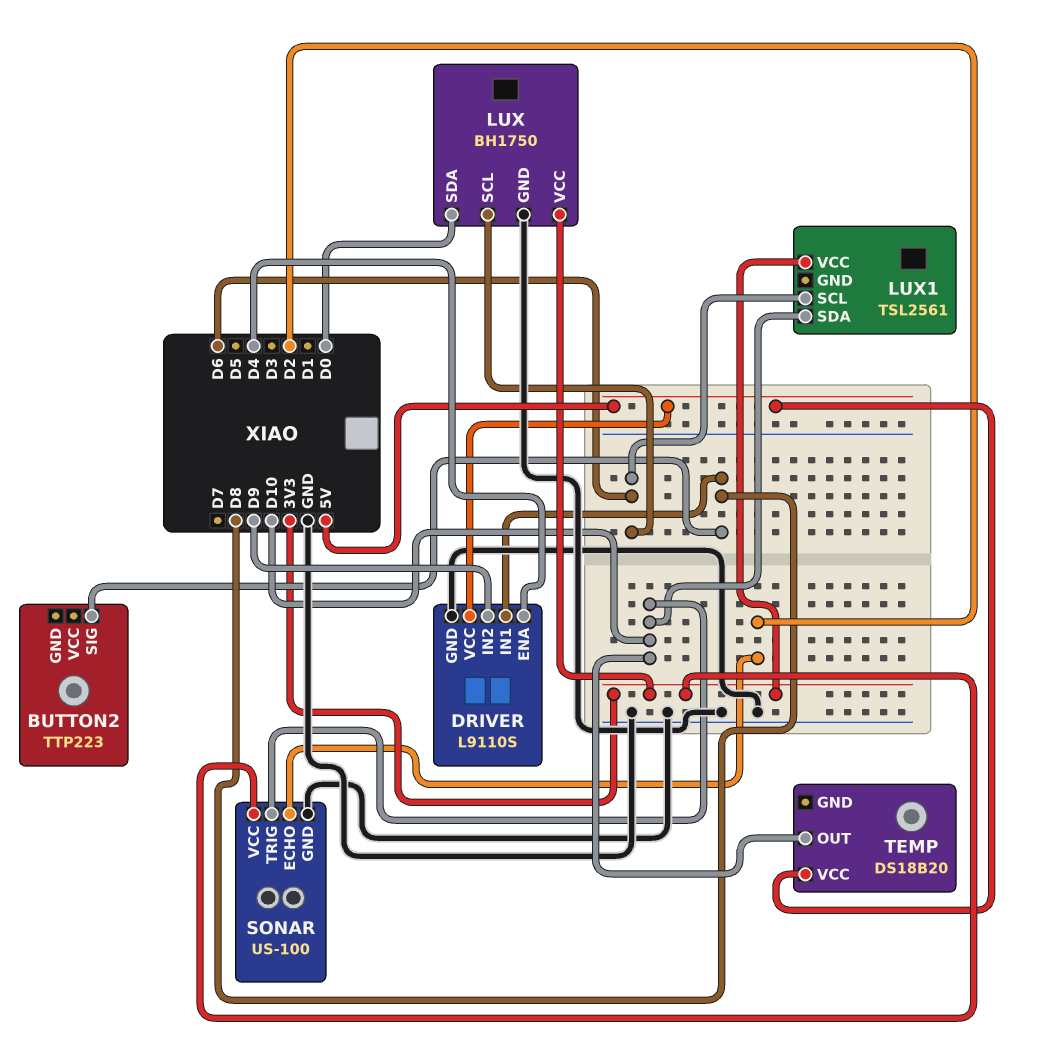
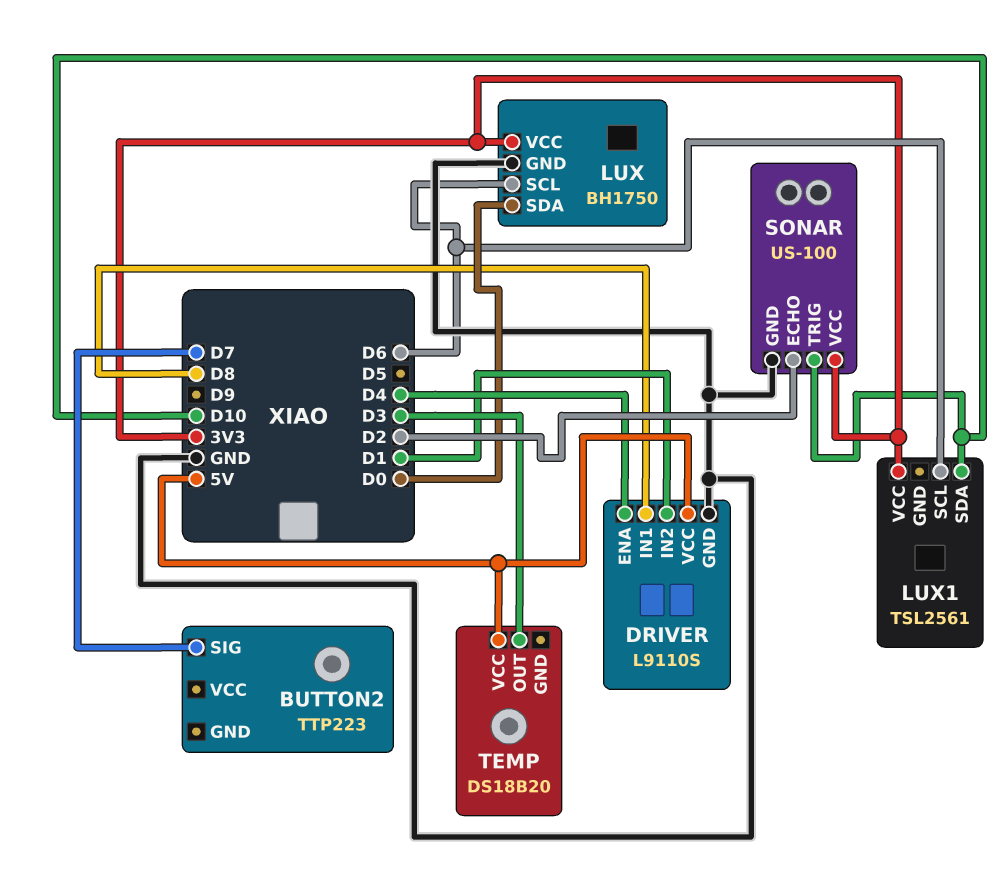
BUTTON2 pin SIG: D8 -> D7
DRIVER pin IN2: D9 -> D1
TEMP pin OUT: D10 -> D3

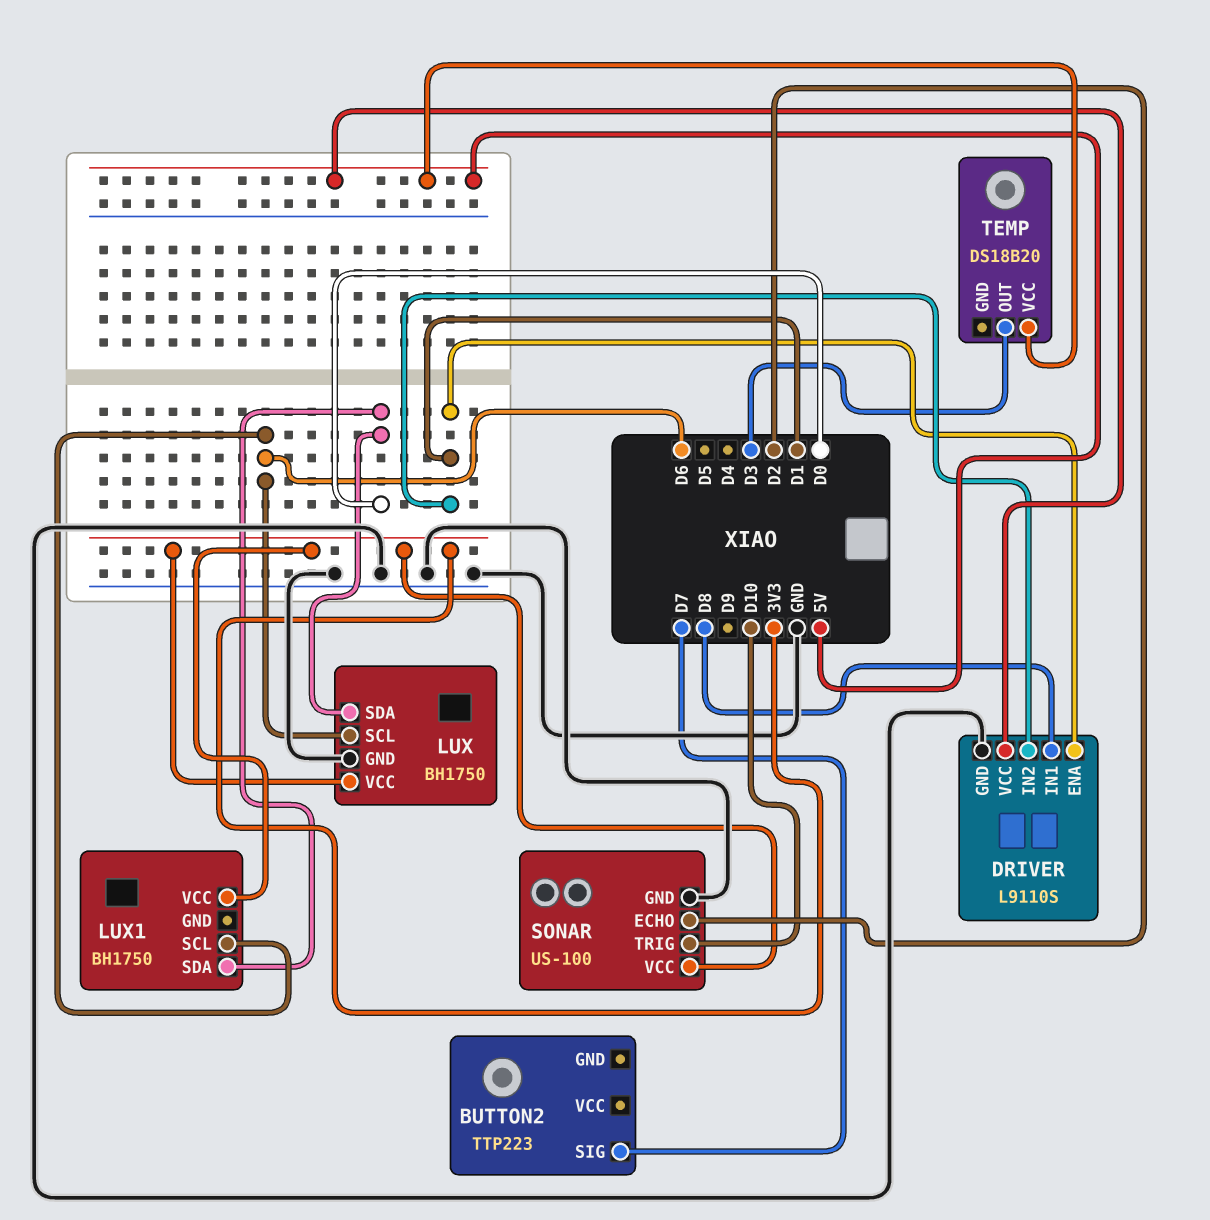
DRIVER pin ENA: D4 -> D1
LUX1: TSL2561 -> BH1750
LUX1 pin SDA: D10 -> D0

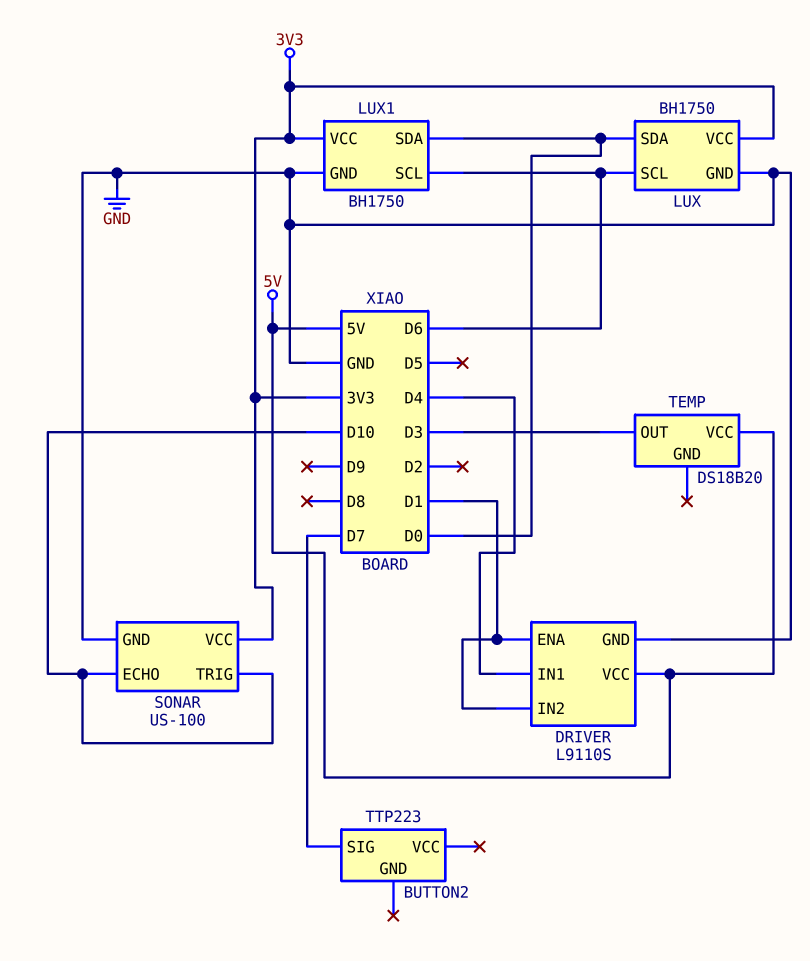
DRIVER pin IN1: D8 -> D4
LUX1 pin GND: none -> GND
SONAR pin ECHO: D2 -> D10

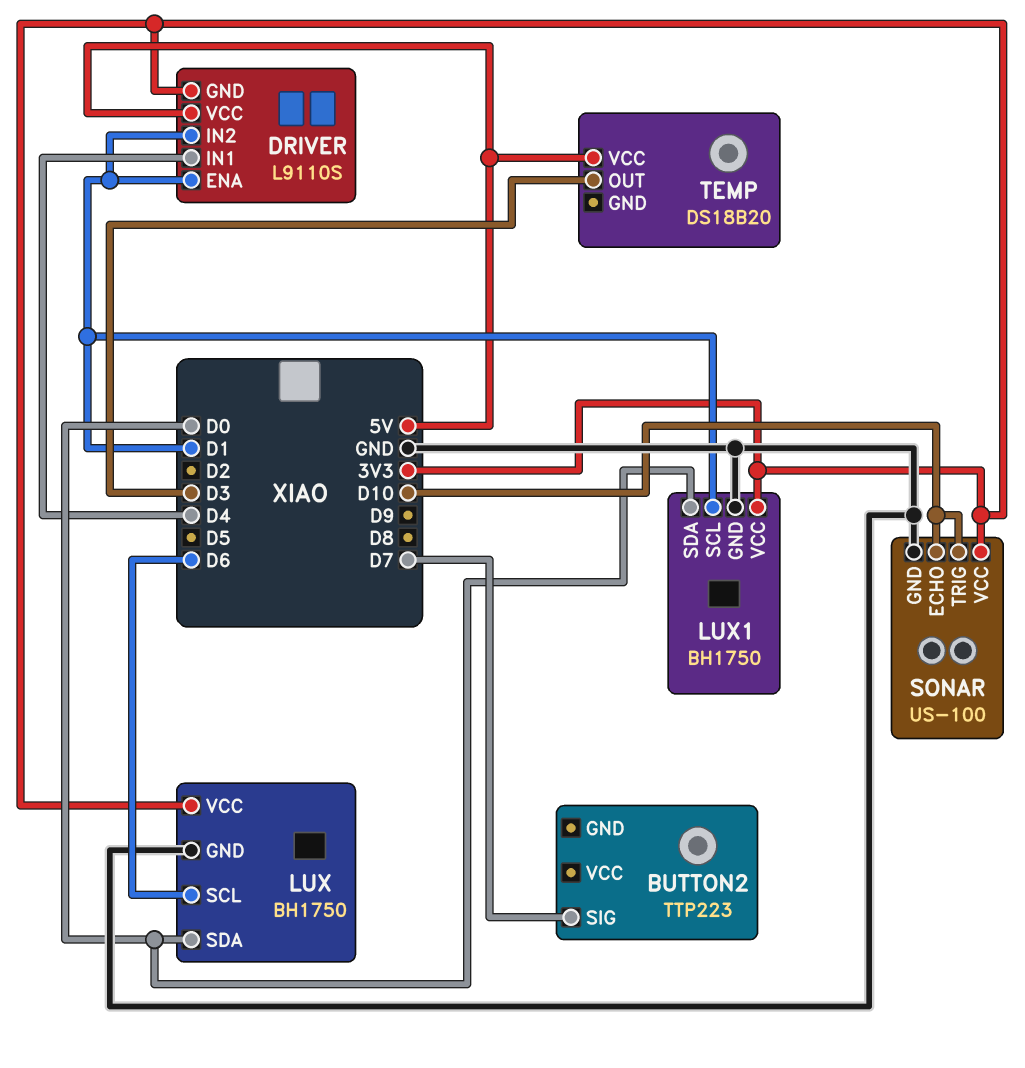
DRIVER pin GND: GND -> 3V3
LUX1 pin SCL: D6 -> D1

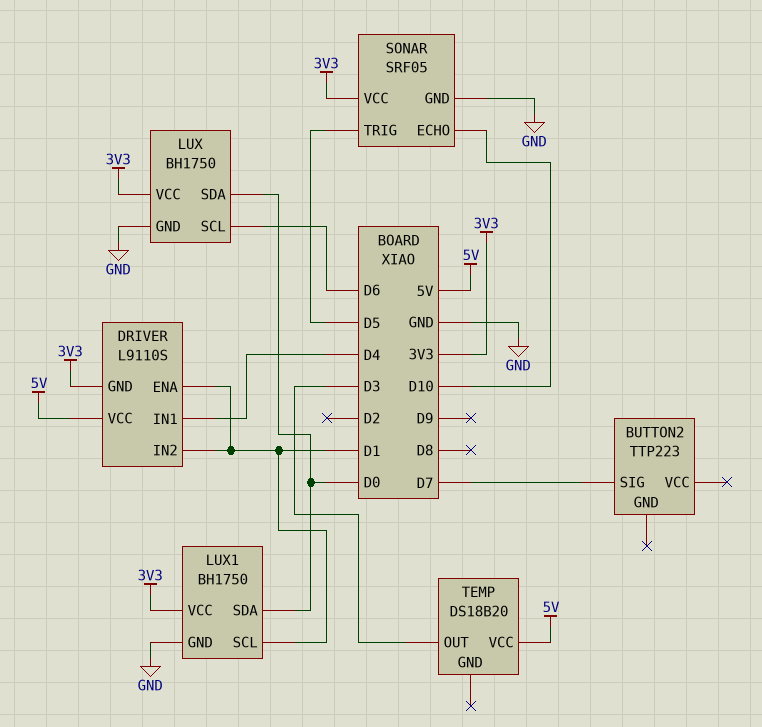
SONAR: US-100 -> SRF05
SONAR pin TRIG: D10 -> D5

